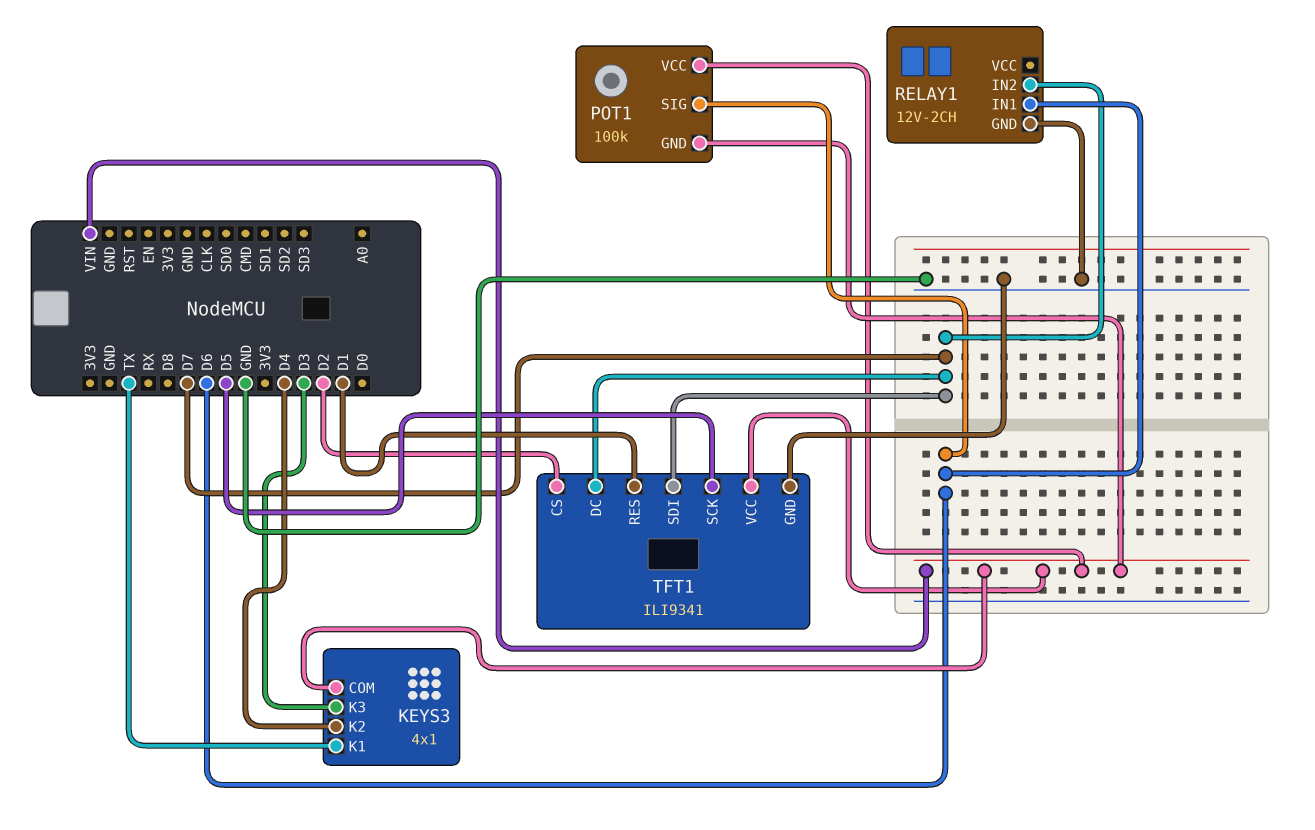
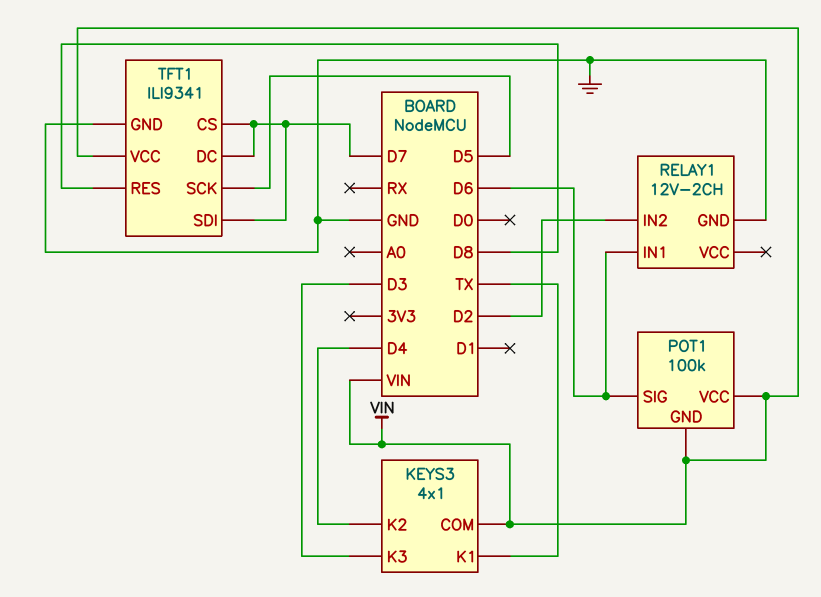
RELAY1 pin IN2: D7 -> D2
TFT1 pin CS: D2 -> D7
TFT1 pin RES: D1 -> D8

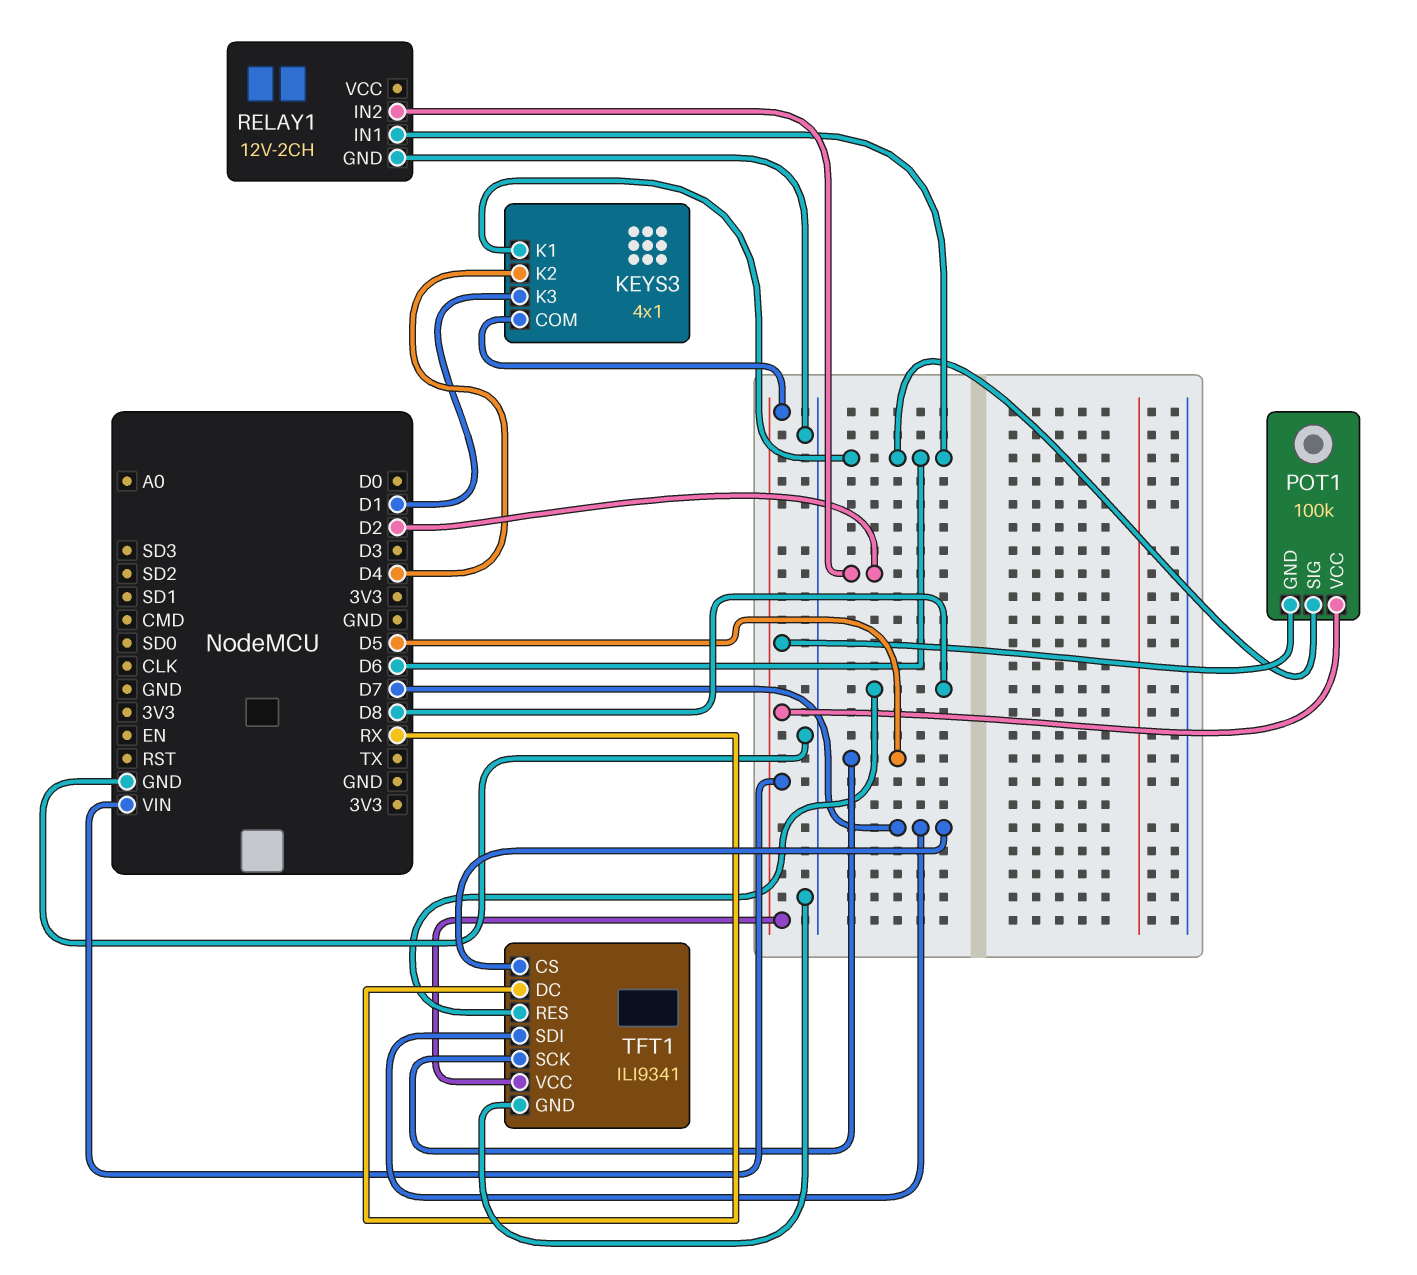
KEYS3 pin K1: TX -> D6
KEYS3 pin K3: D3 -> D1
TFT1 pin DC: D7 -> RX

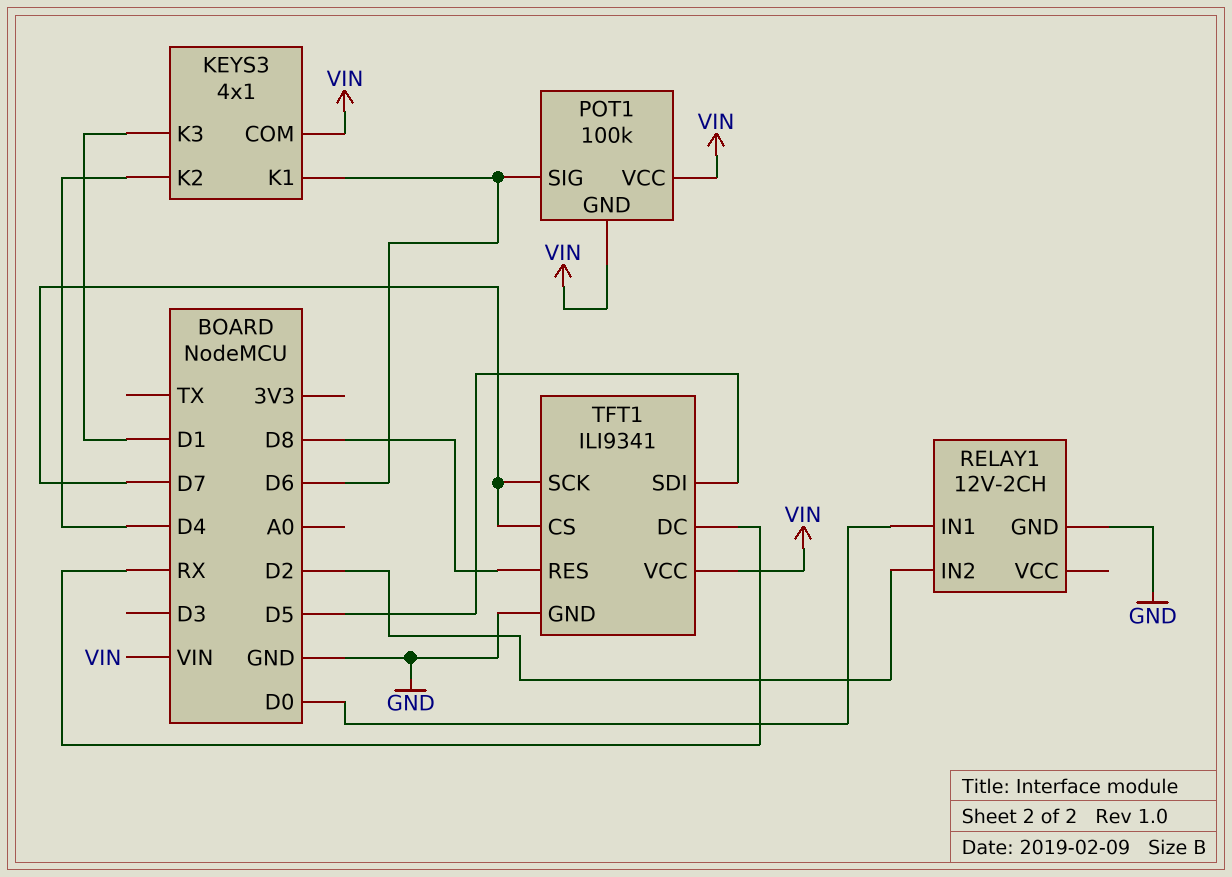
RELAY1 pin IN1: D6 -> D0
TFT1 pin SCK: D5 -> D7
TFT1 pin SDI: D7 -> D5

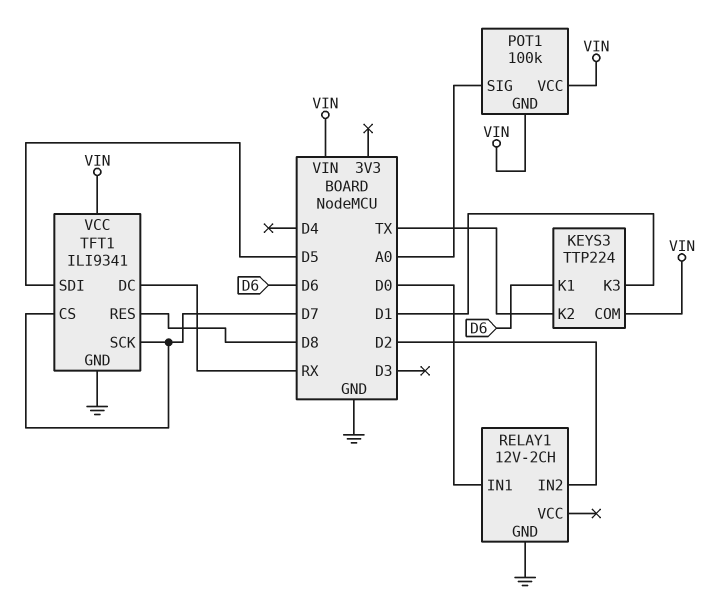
KEYS3: 4x1 -> TTP224
KEYS3 pin K2: D4 -> TX
POT1 pin SIG: D6 -> A0

